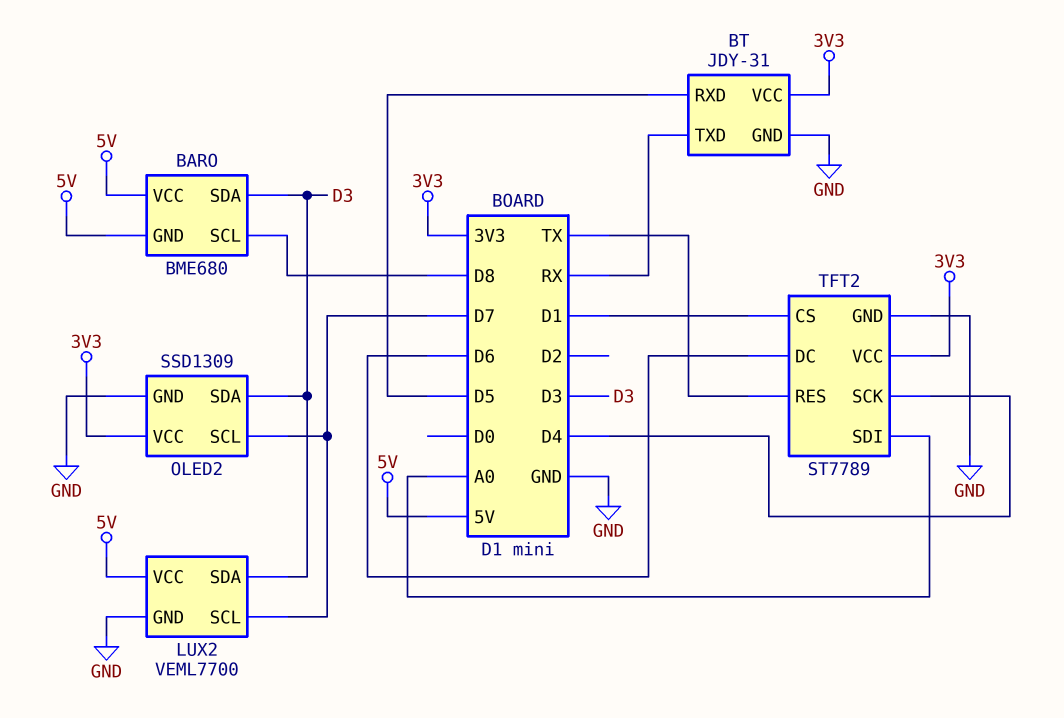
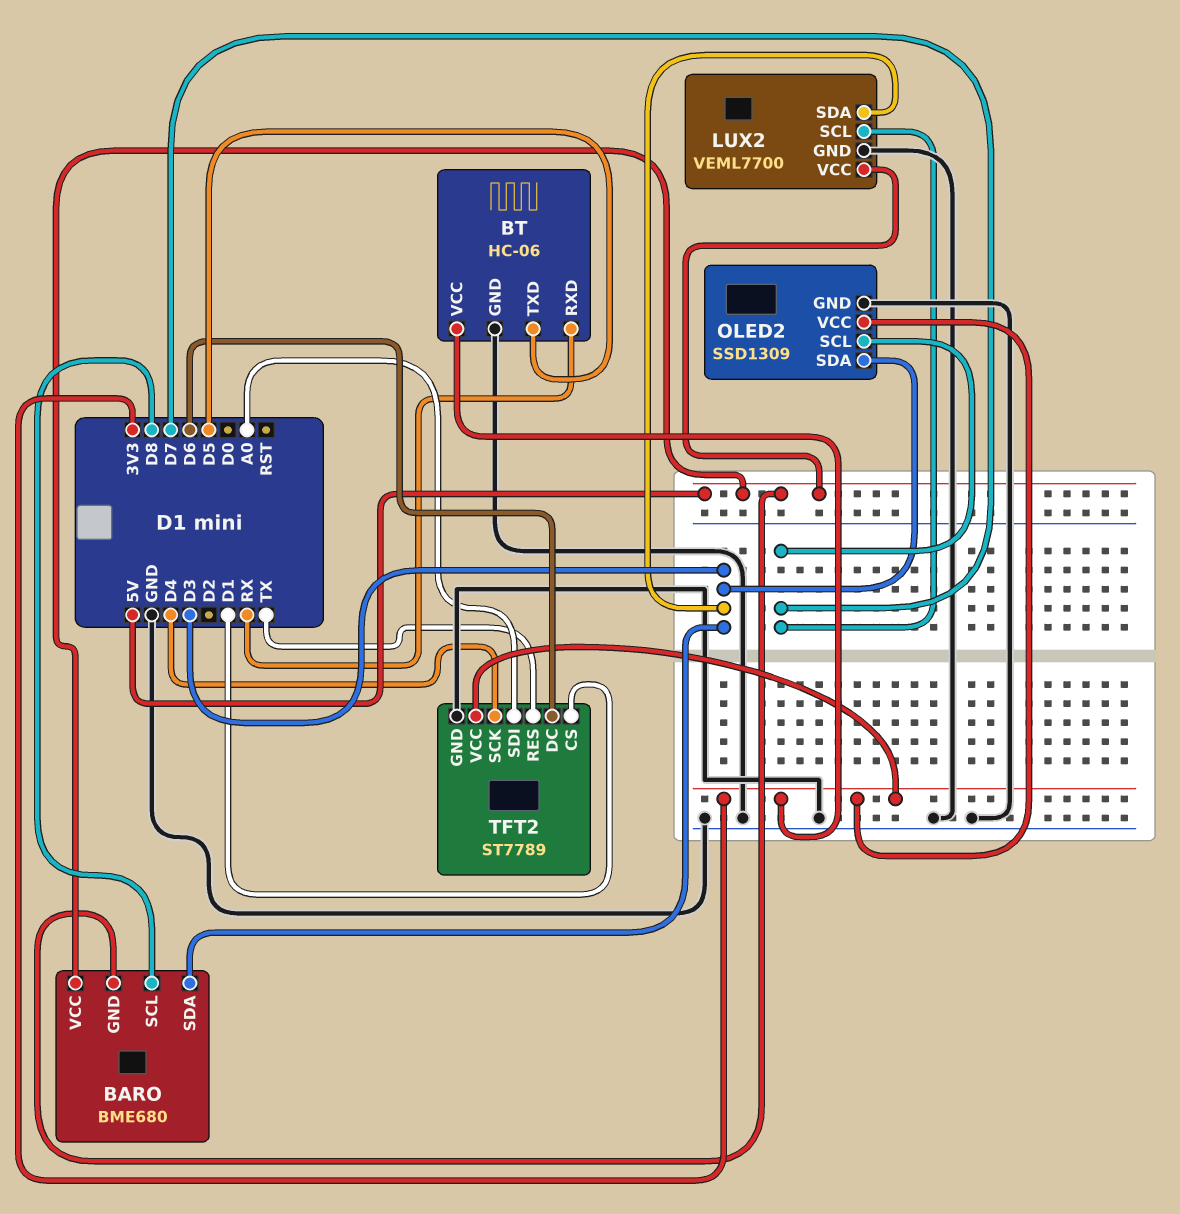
BT: JDY-31 -> HC-06
BT pin RXD: D5 -> RX
BT pin TXD: RX -> D5

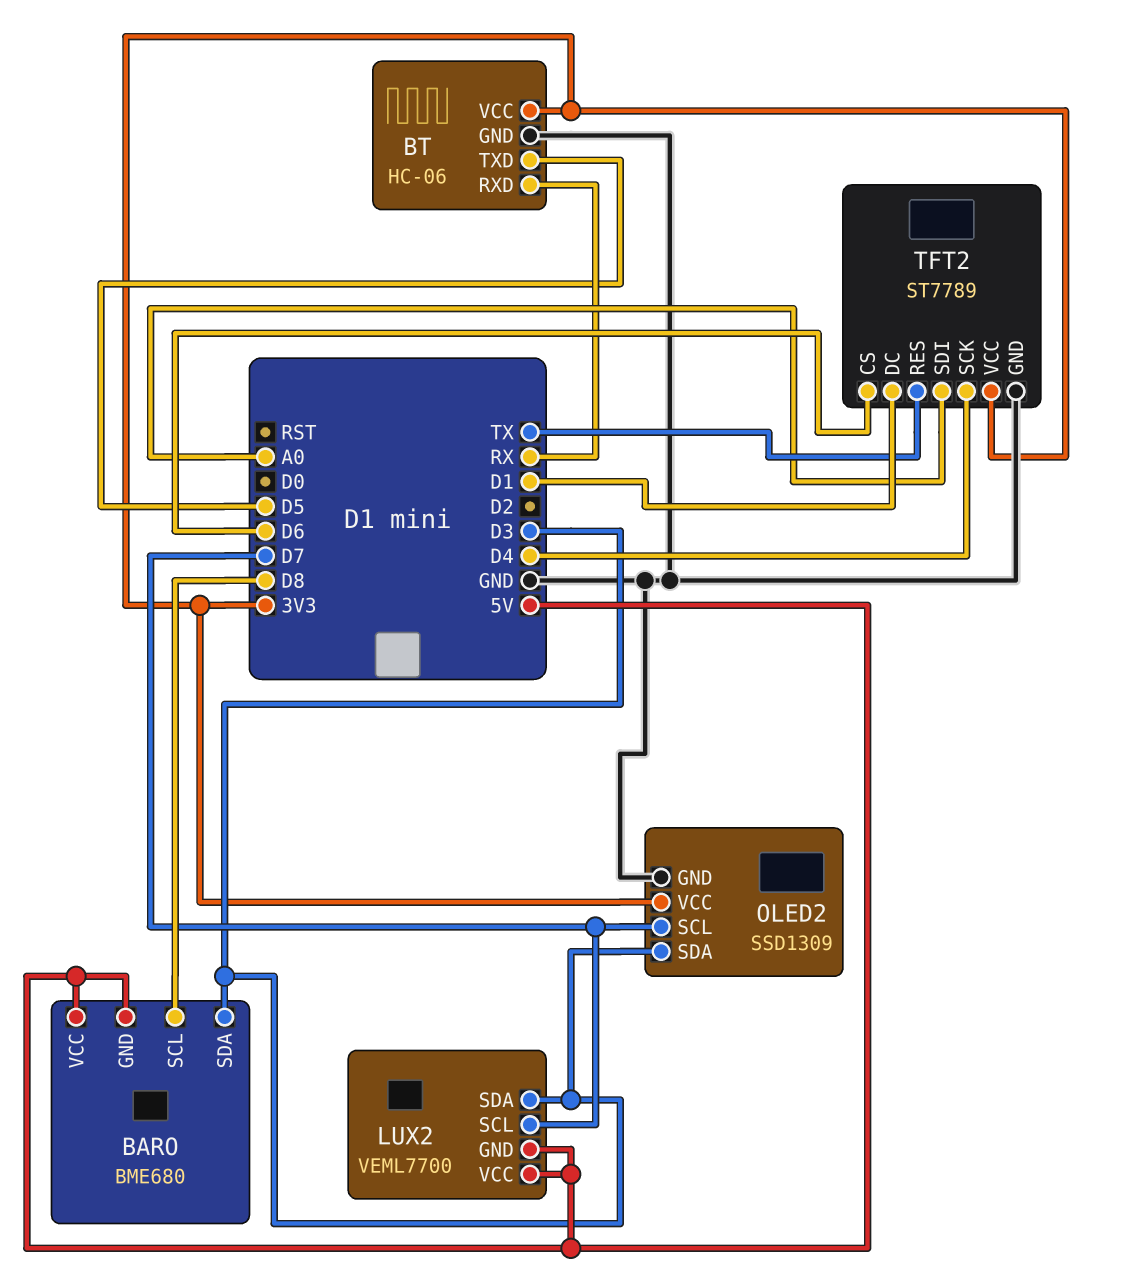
LUX2 pin GND: GND -> 5V
TFT2 pin CS: D1 -> D6
TFT2 pin DC: D6 -> D1

